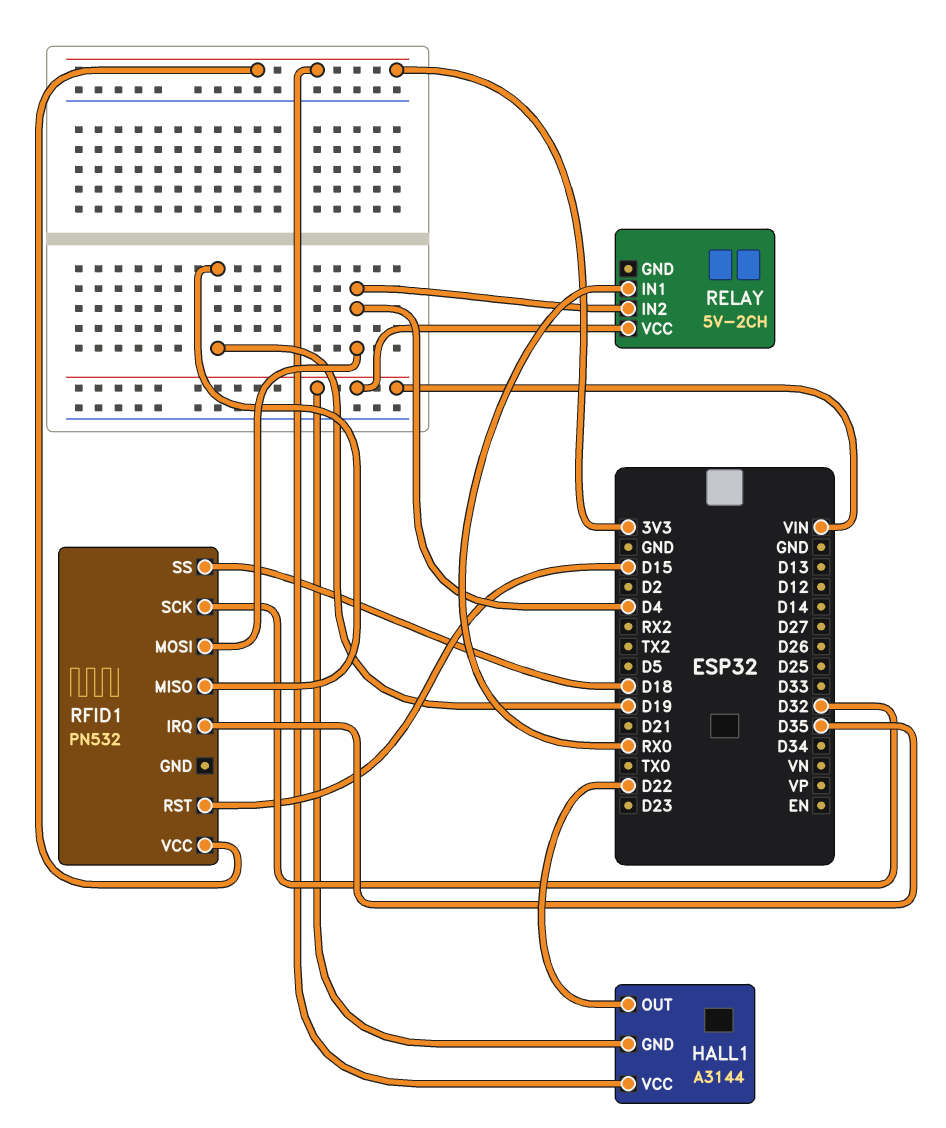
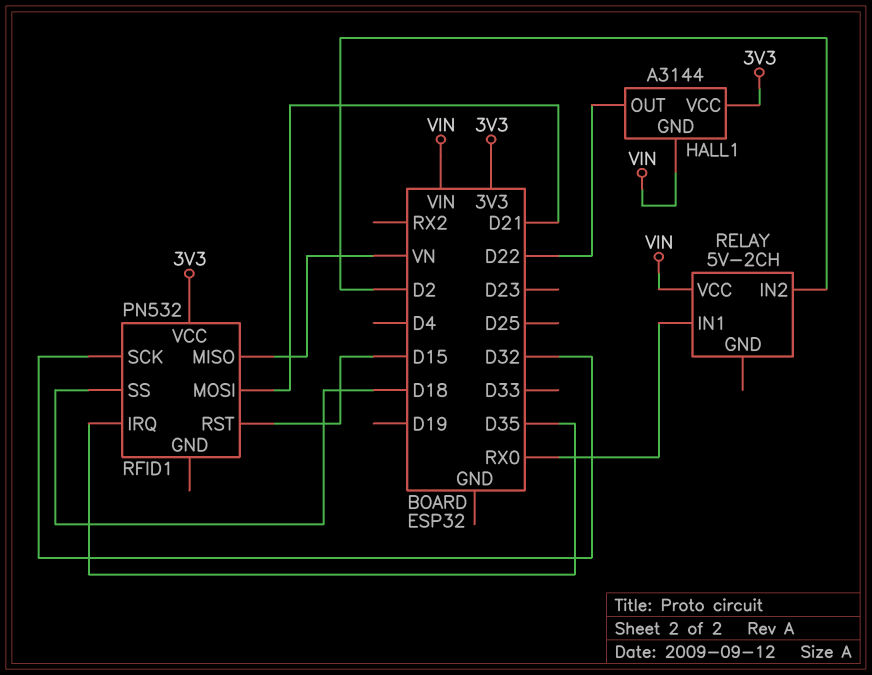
RELAY pin IN2: D4 -> D2
RFID1 pin MISO: D19 -> VN
RFID1 pin MOSI: D4 -> D21

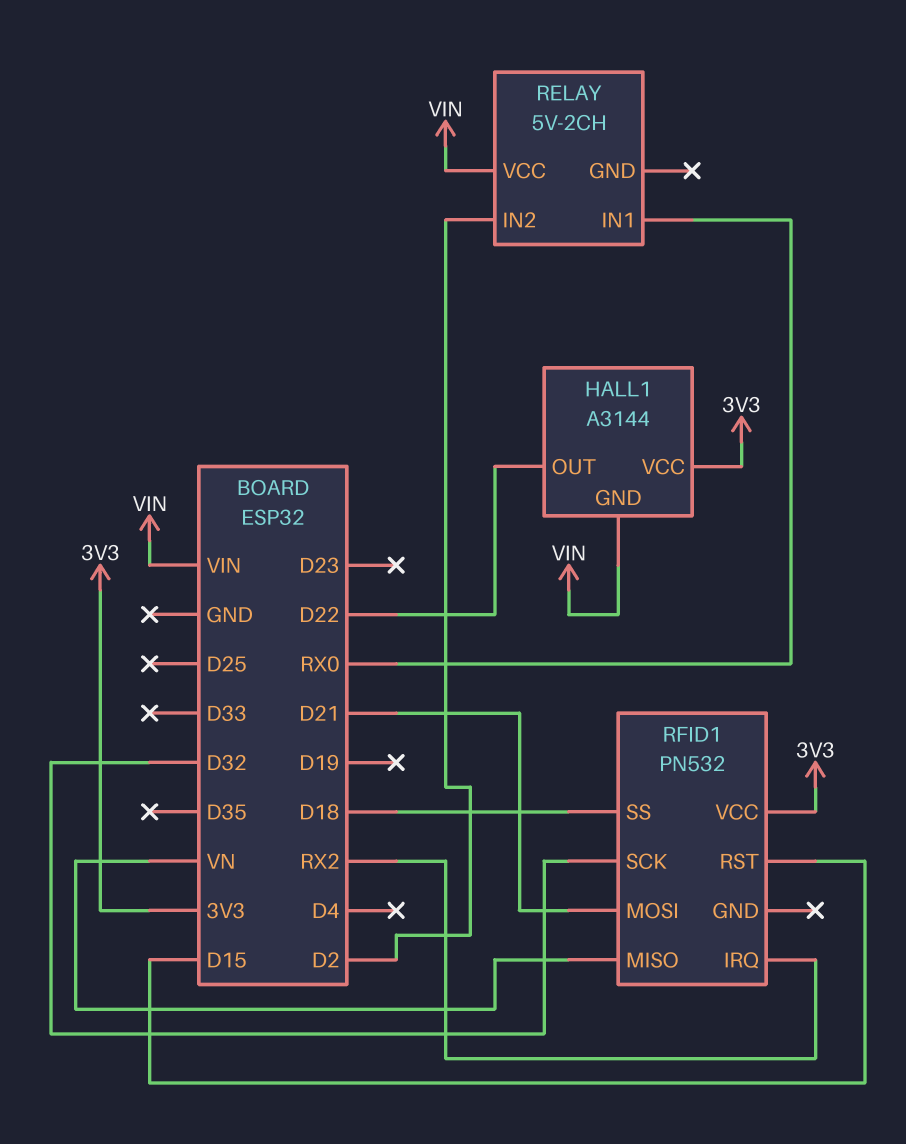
RFID1 pin IRQ: D35 -> RX2

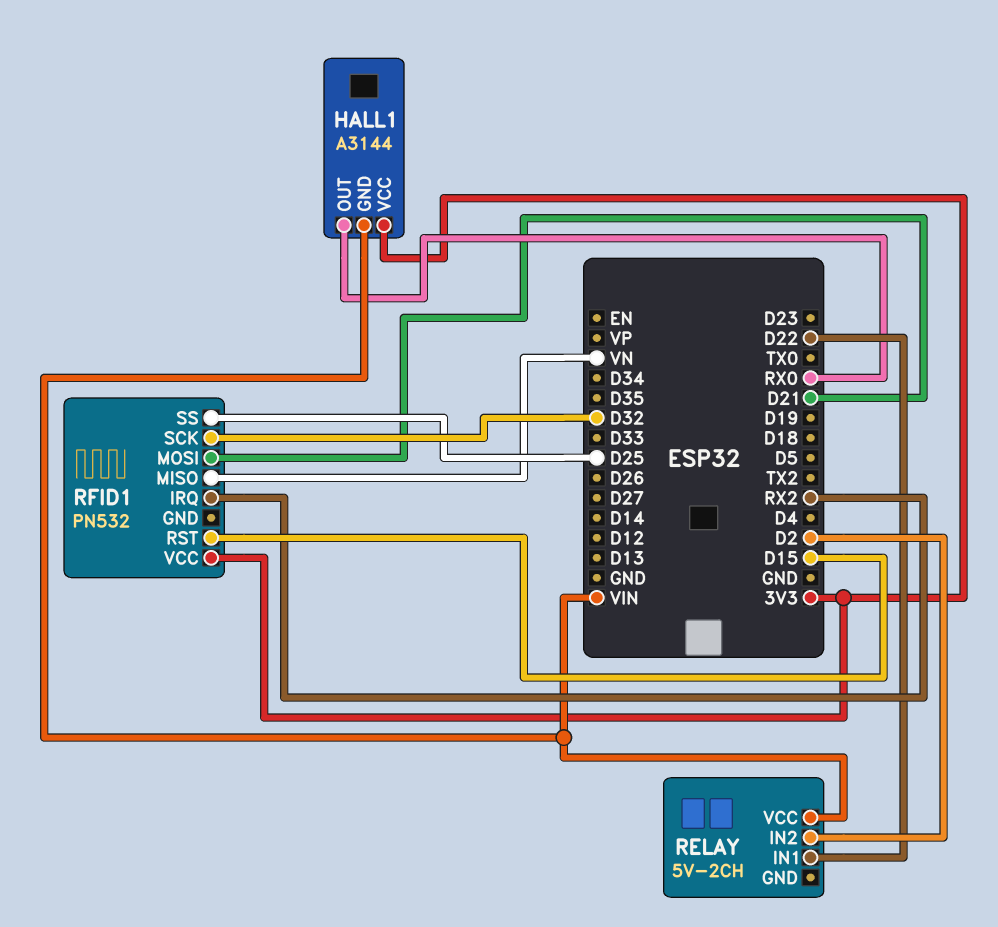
HALL1 pin OUT: D22 -> RX0
RELAY pin IN1: RX0 -> D22
RFID1 pin SS: D18 -> D25

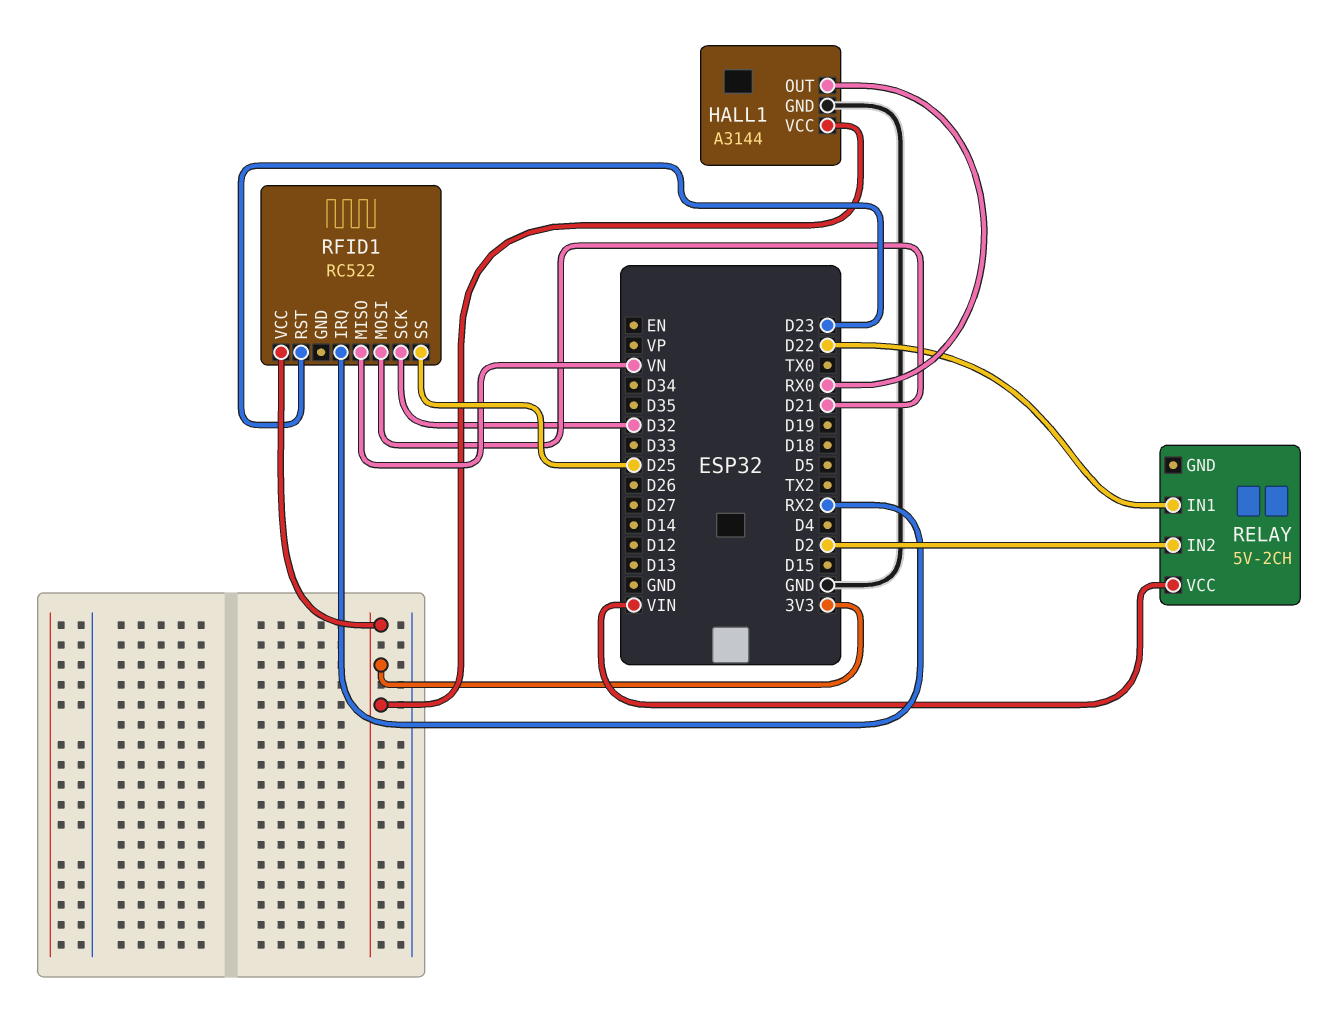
HALL1 pin GND: VIN -> GND
RFID1: PN532 -> RC522
RFID1 pin RST: D15 -> D23

